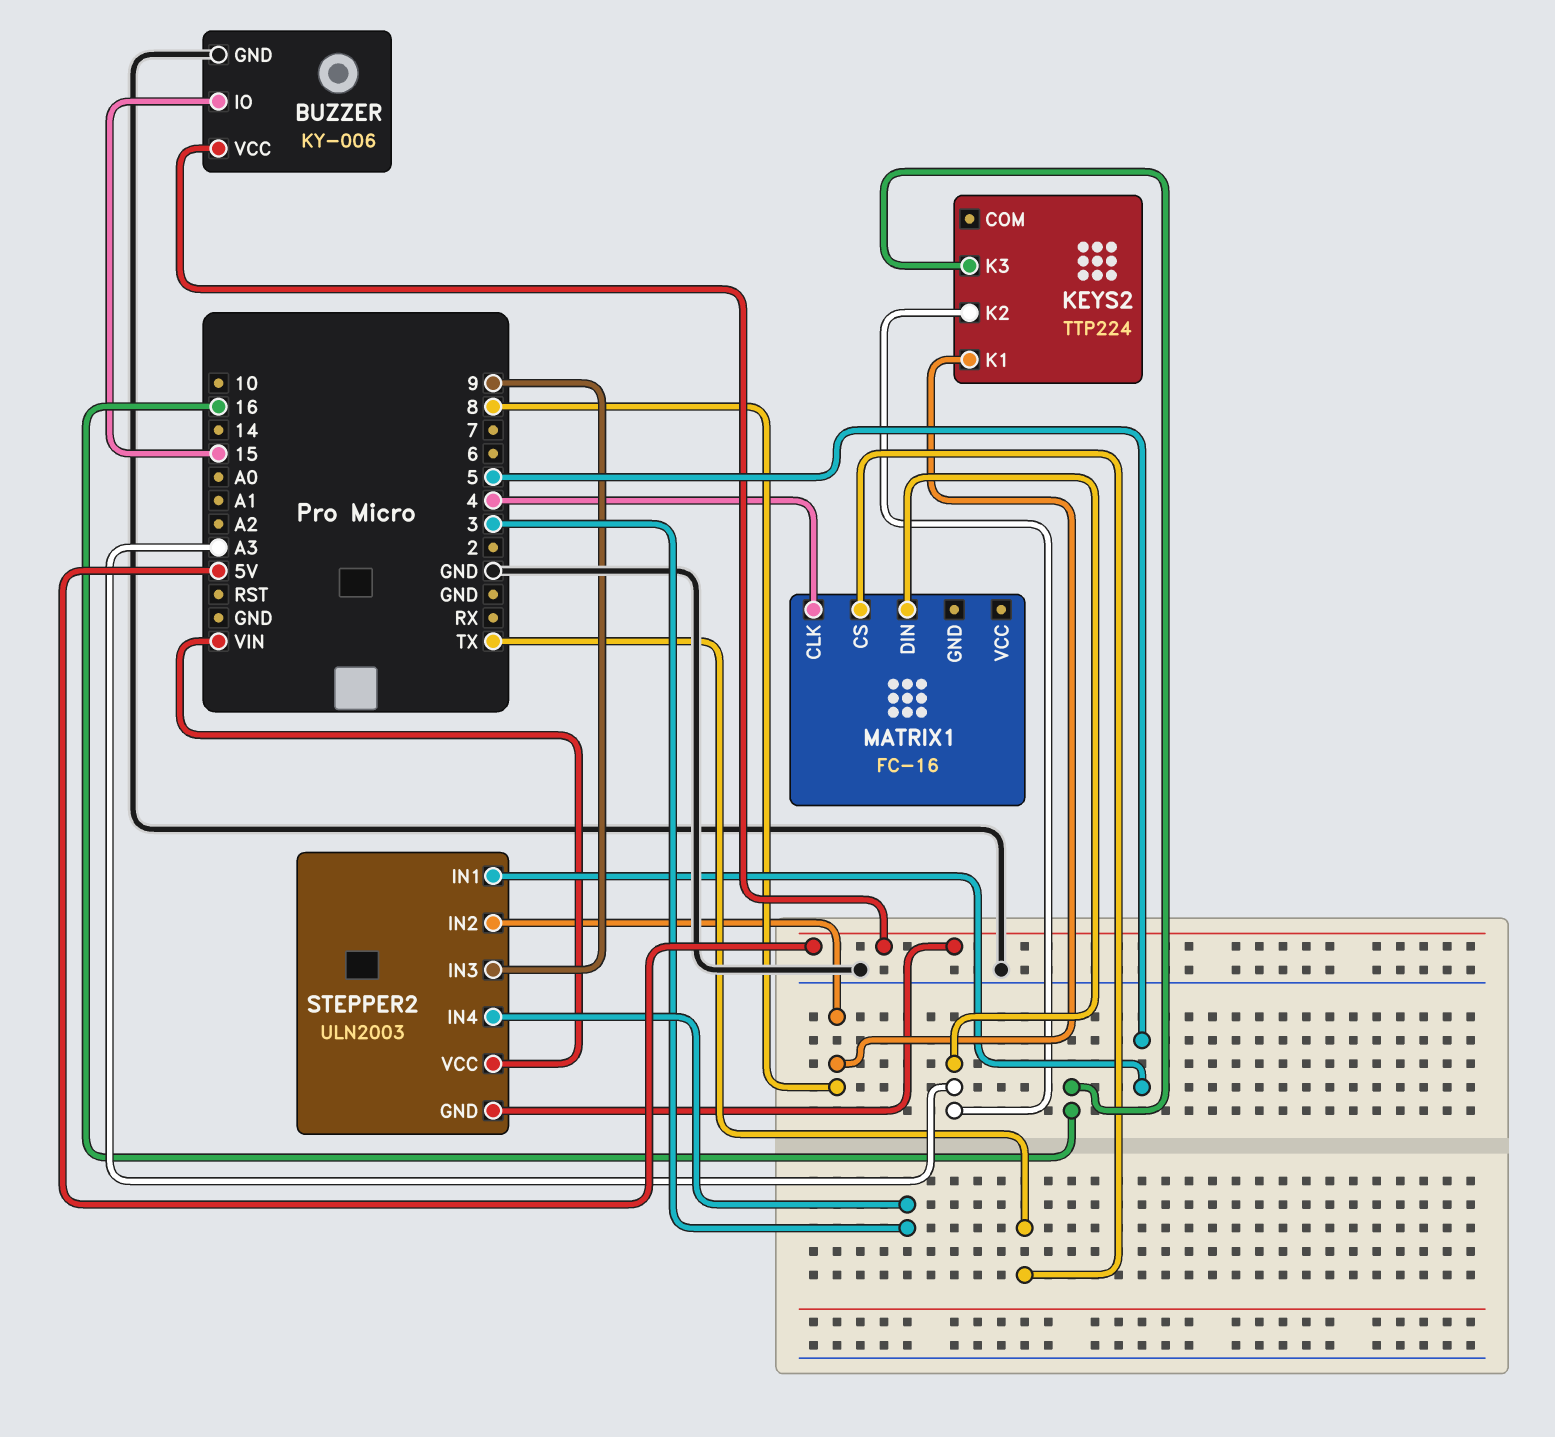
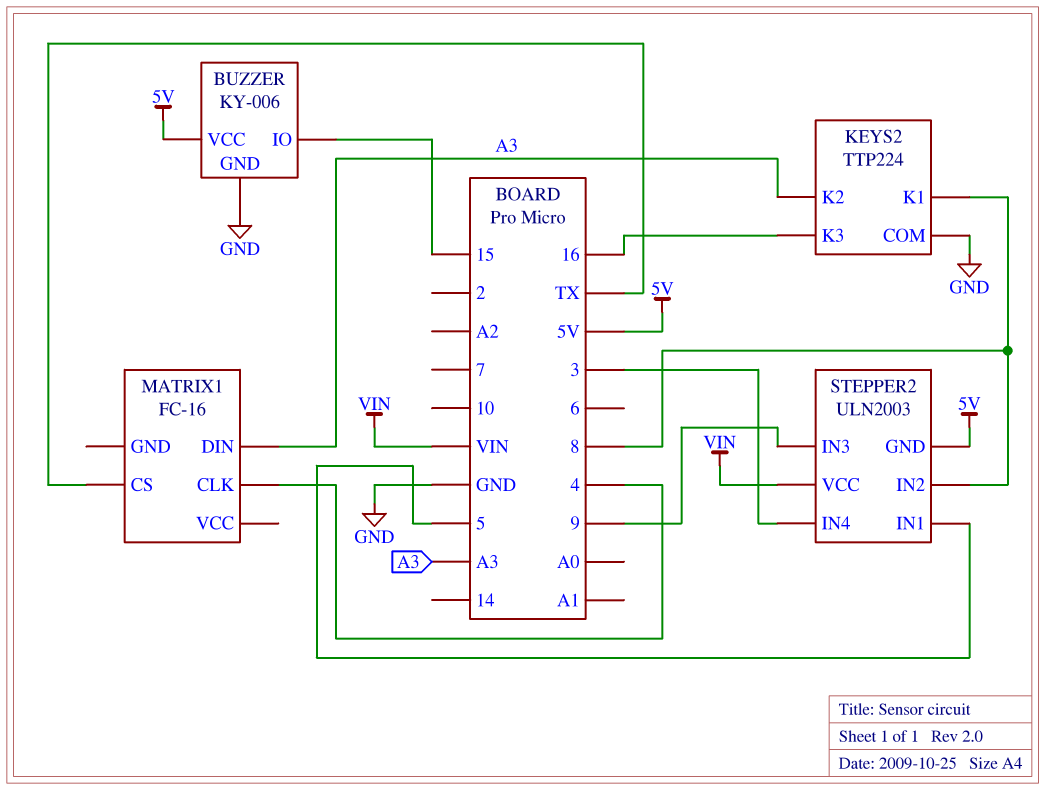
KEYS2 pin COM: none -> GND

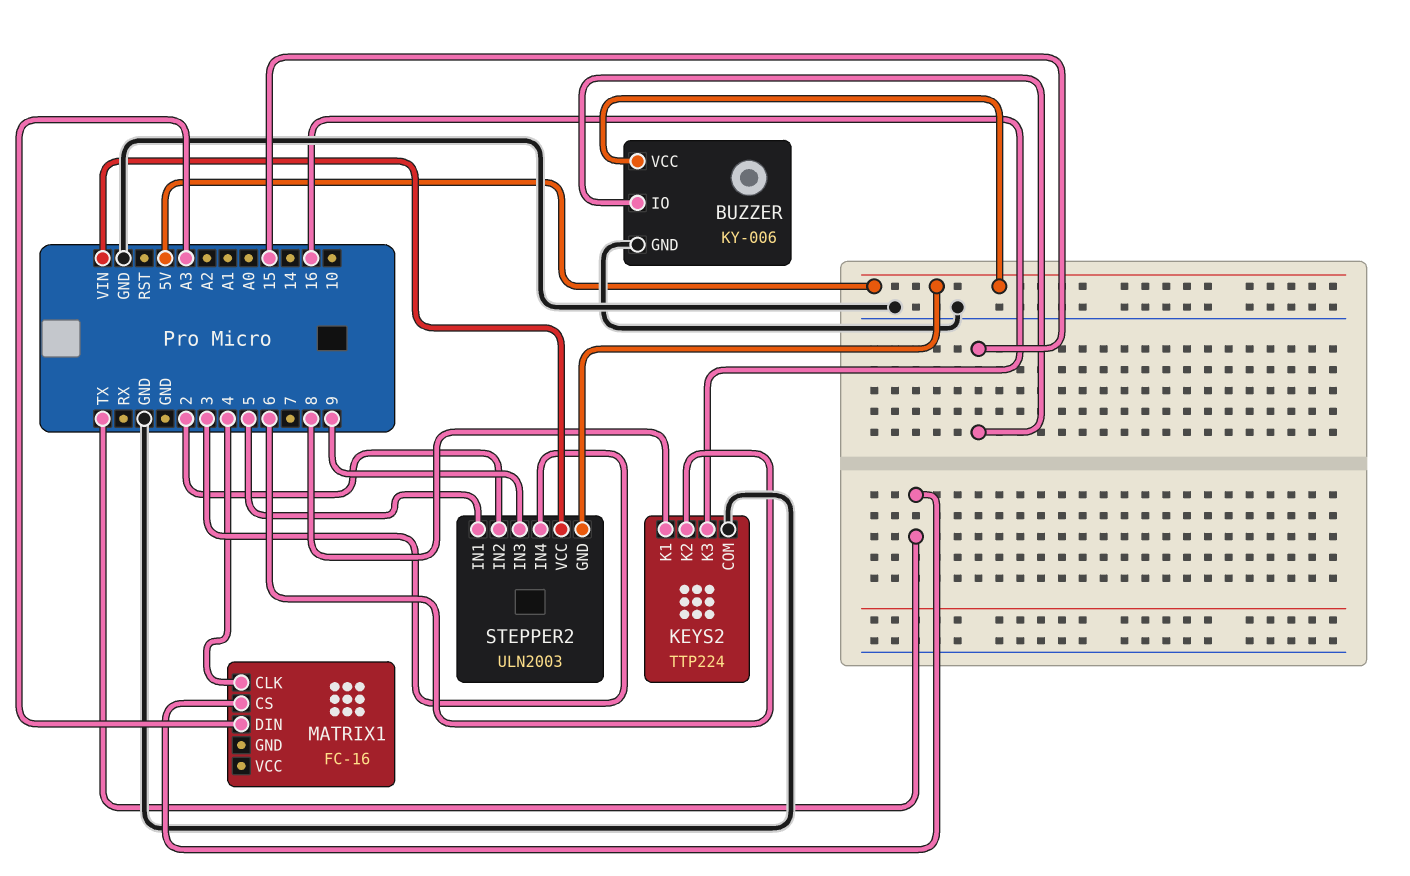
KEYS2 pin K2: A3 -> 6
STEPPER2 pin IN2: 8 -> 2

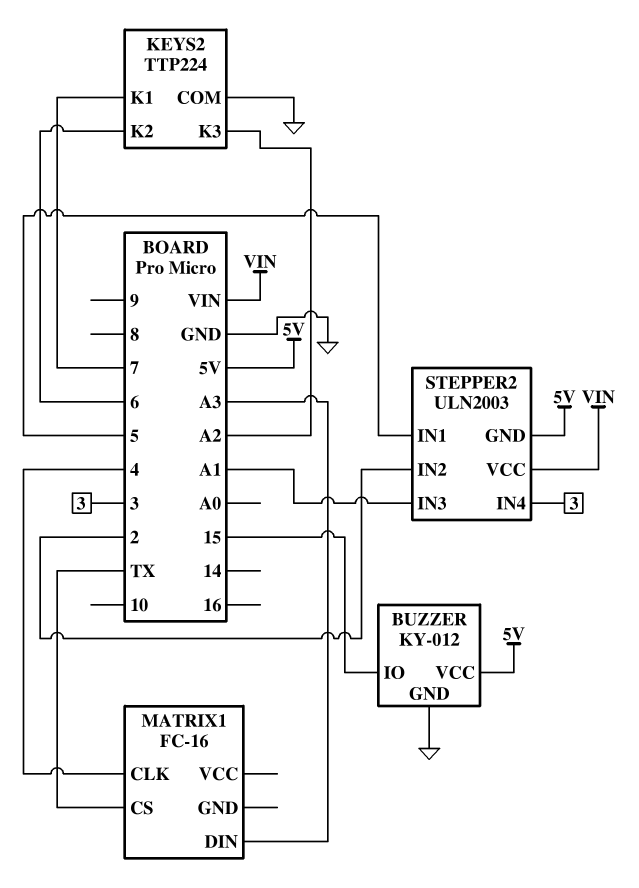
BUZZER: KY-006 -> KY-012
KEYS2 pin K1: 8 -> 7
KEYS2 pin K3: 16 -> A2
STEPPER2 pin IN3: 9 -> A1

